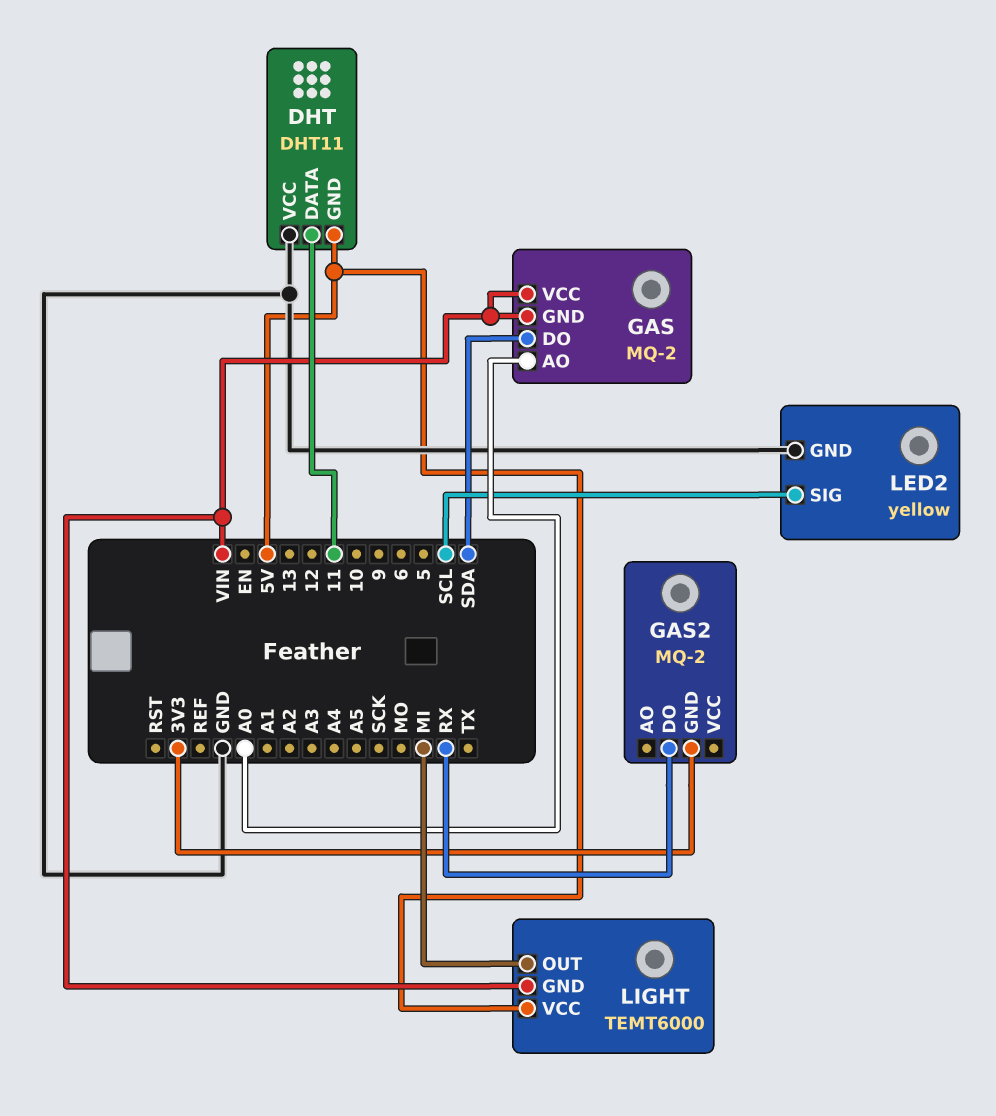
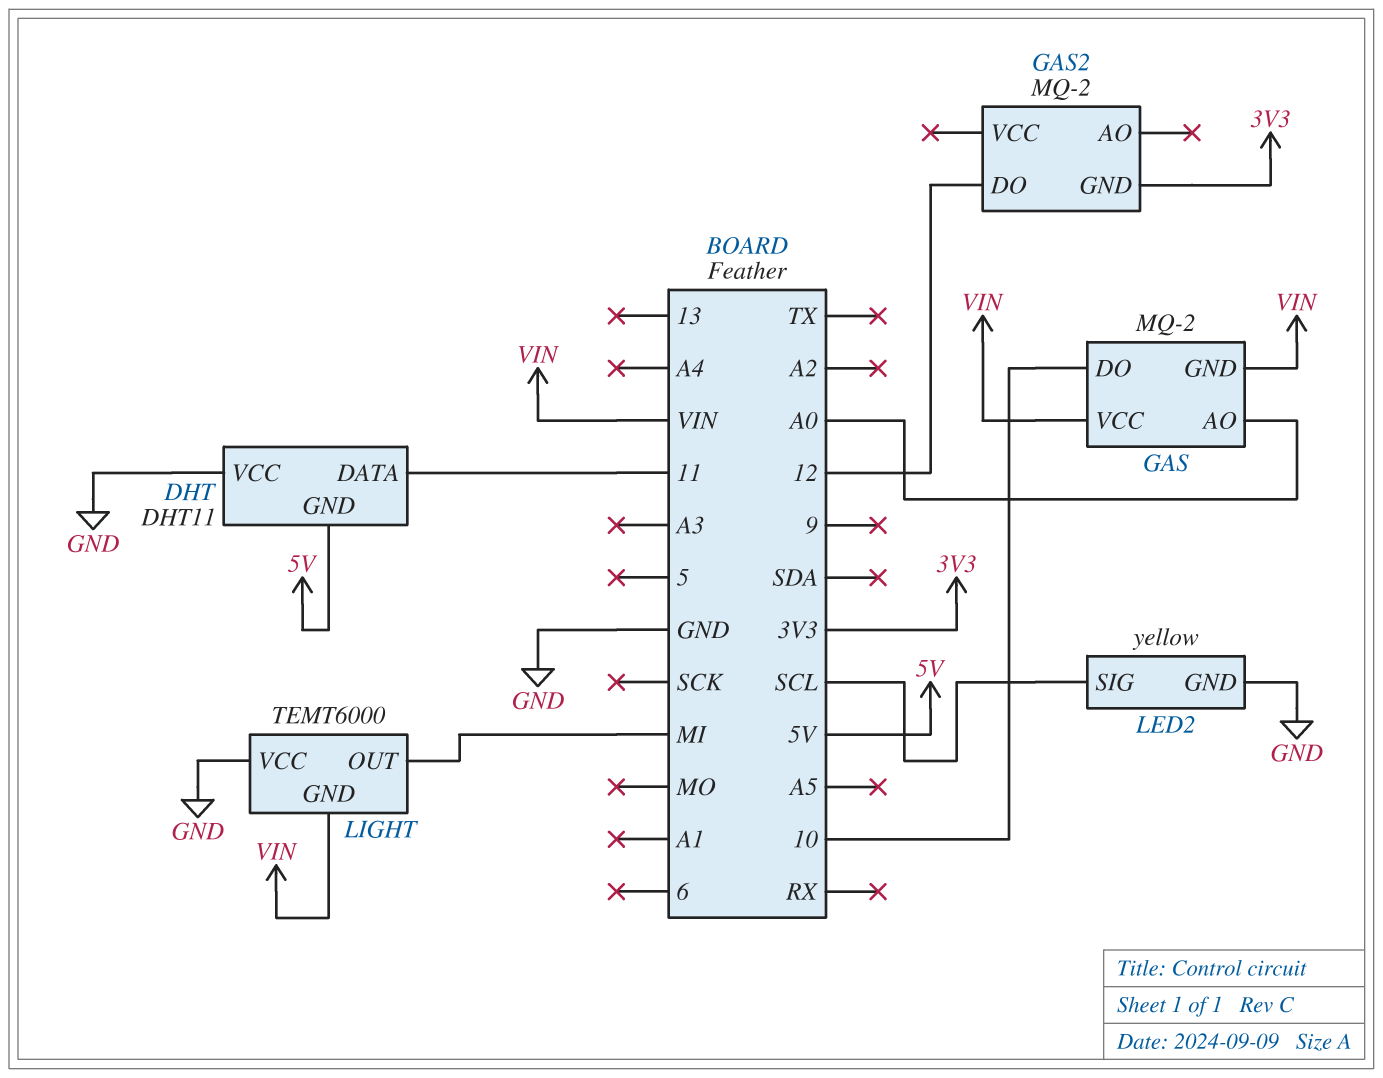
GAS pin DO: SDA -> 10
GAS2 pin DO: RX -> 12
LIGHT pin VCC: 5V -> GND

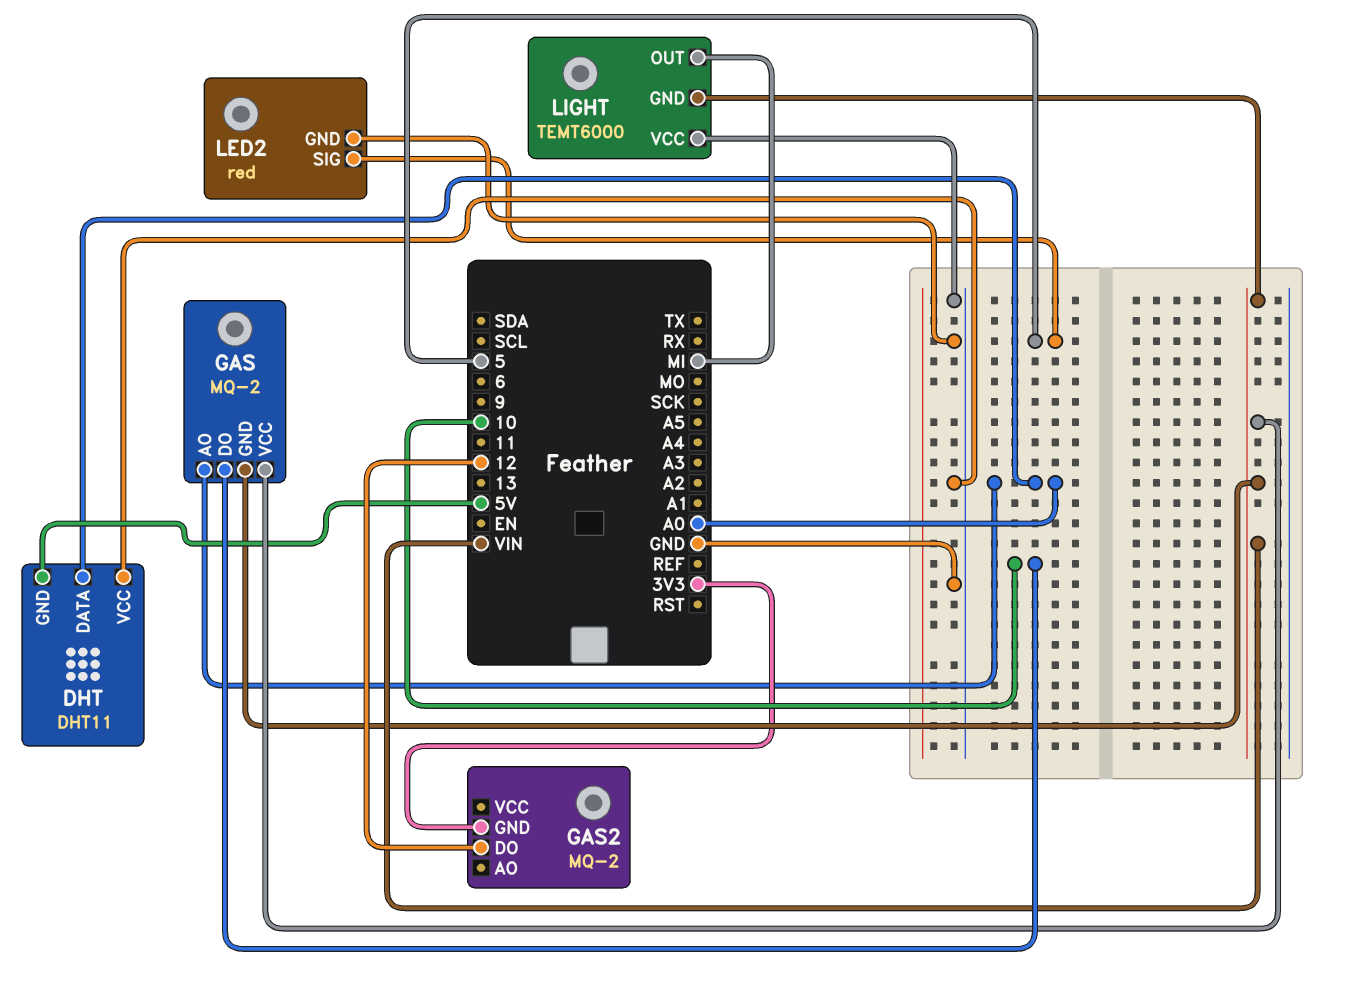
DHT pin DATA: 11 -> A0
LED2: yellow -> red
LED2 pin SIG: SCL -> 5

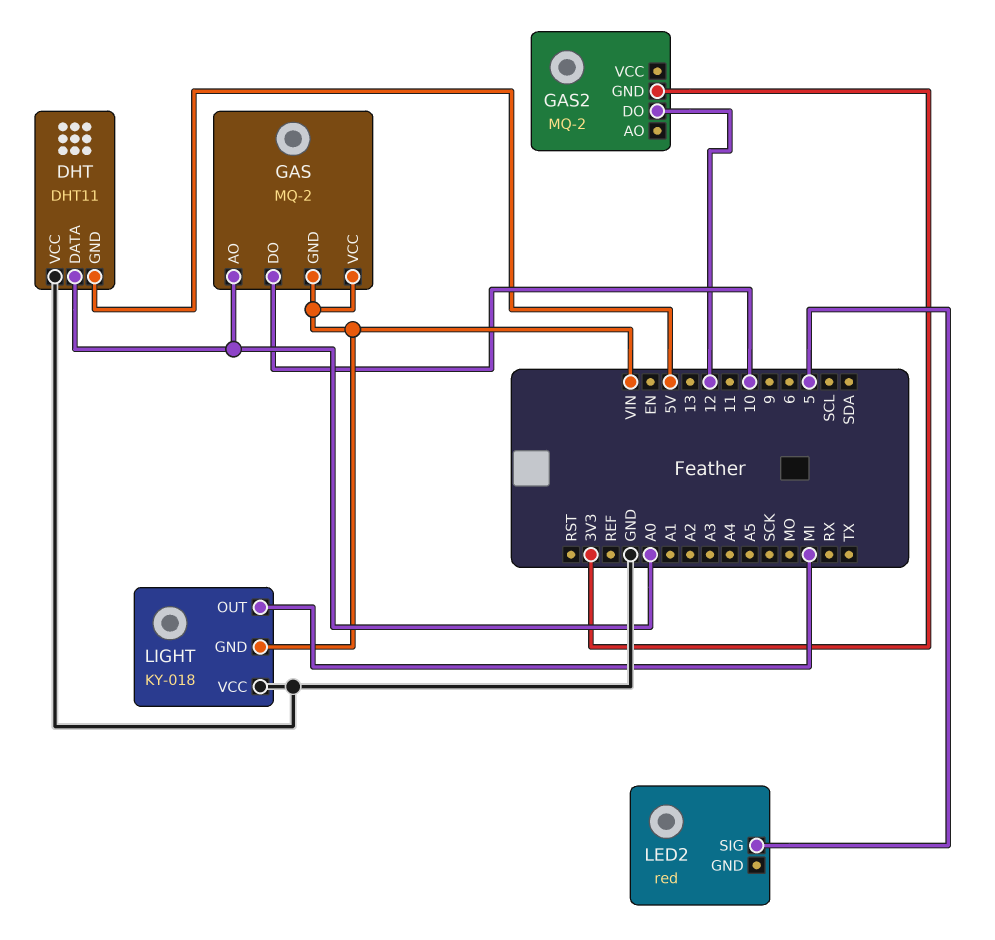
LED2 pin GND: GND -> none
LIGHT: TEMT6000 -> KY-018

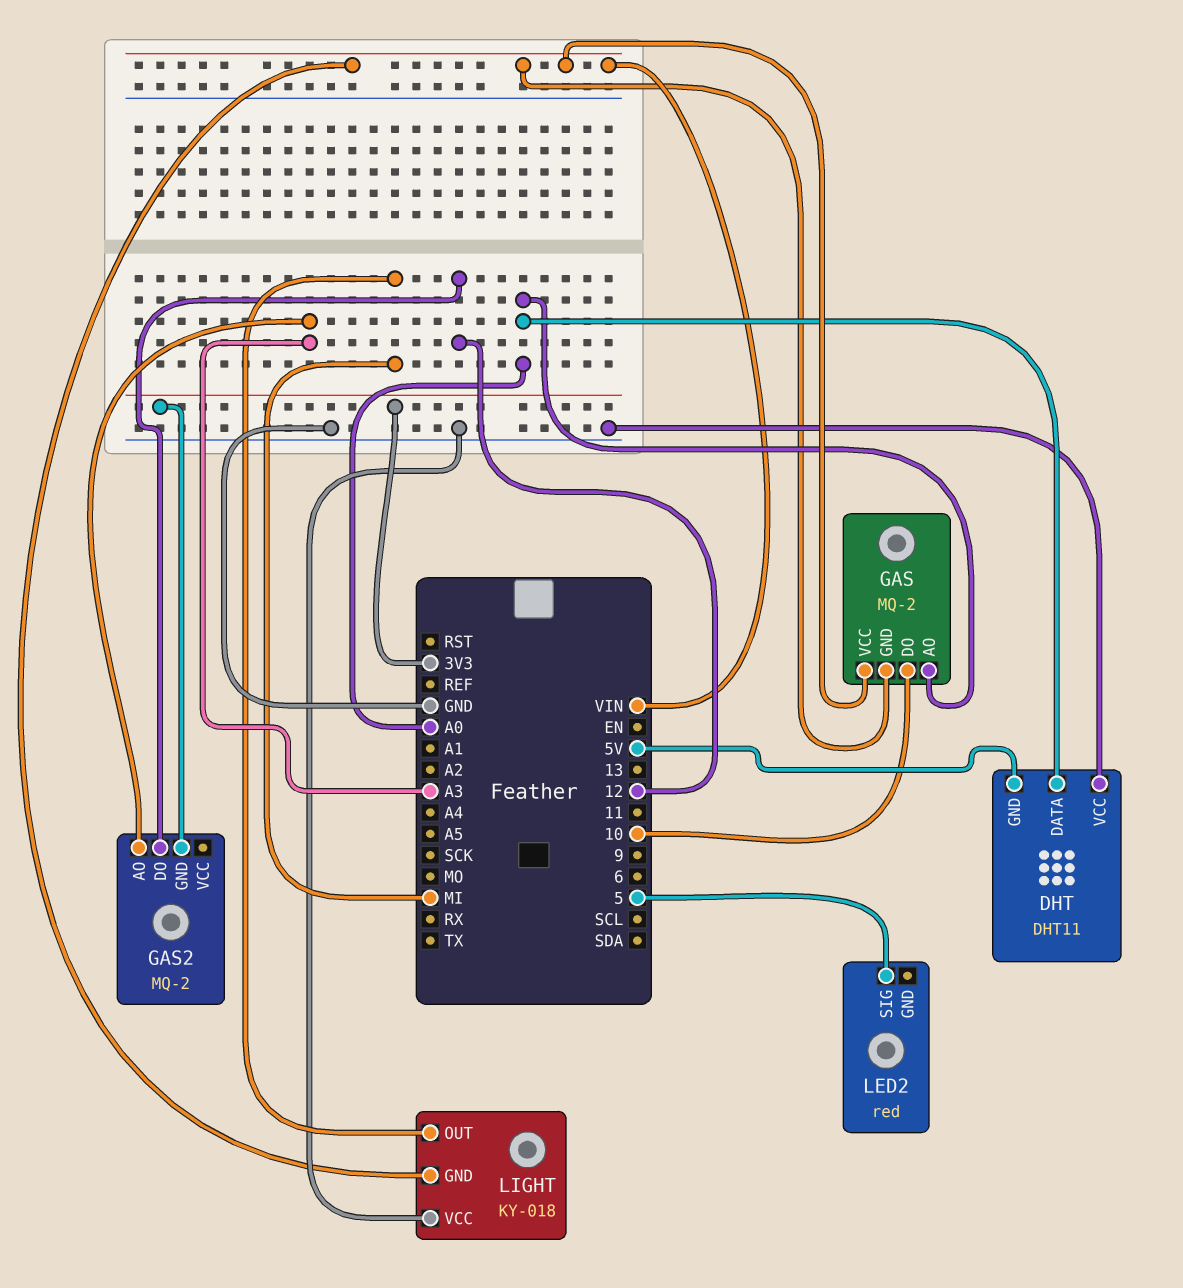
GAS2 pin AO: none -> A3

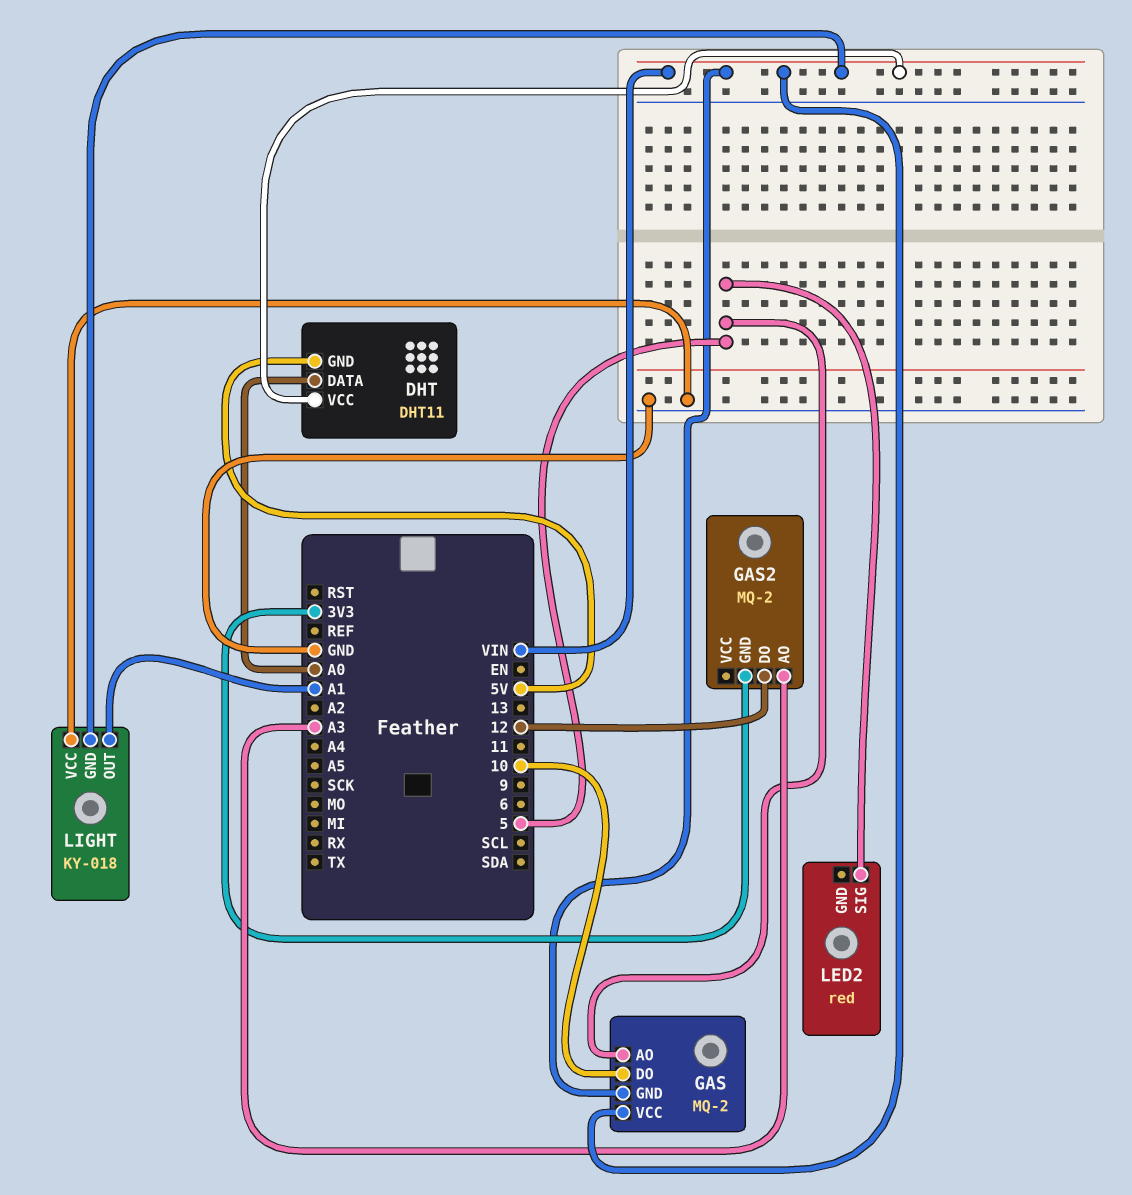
DHT pin VCC: GND -> VIN
GAS pin AO: A0 -> 5
LIGHT pin OUT: MI -> A1

